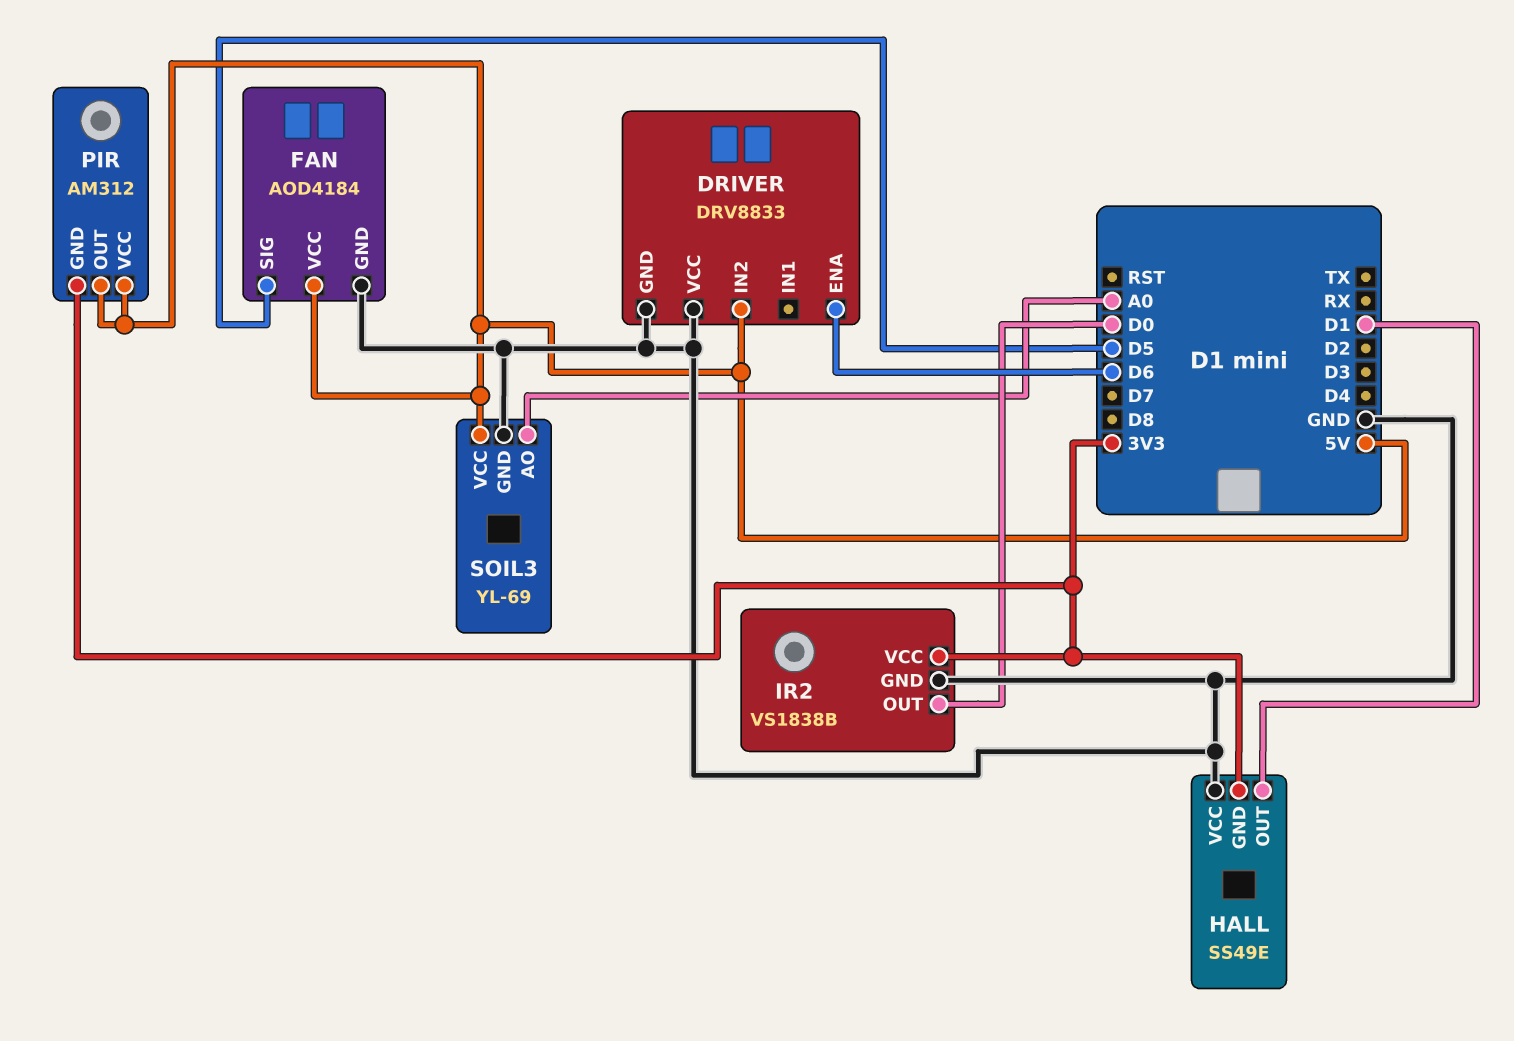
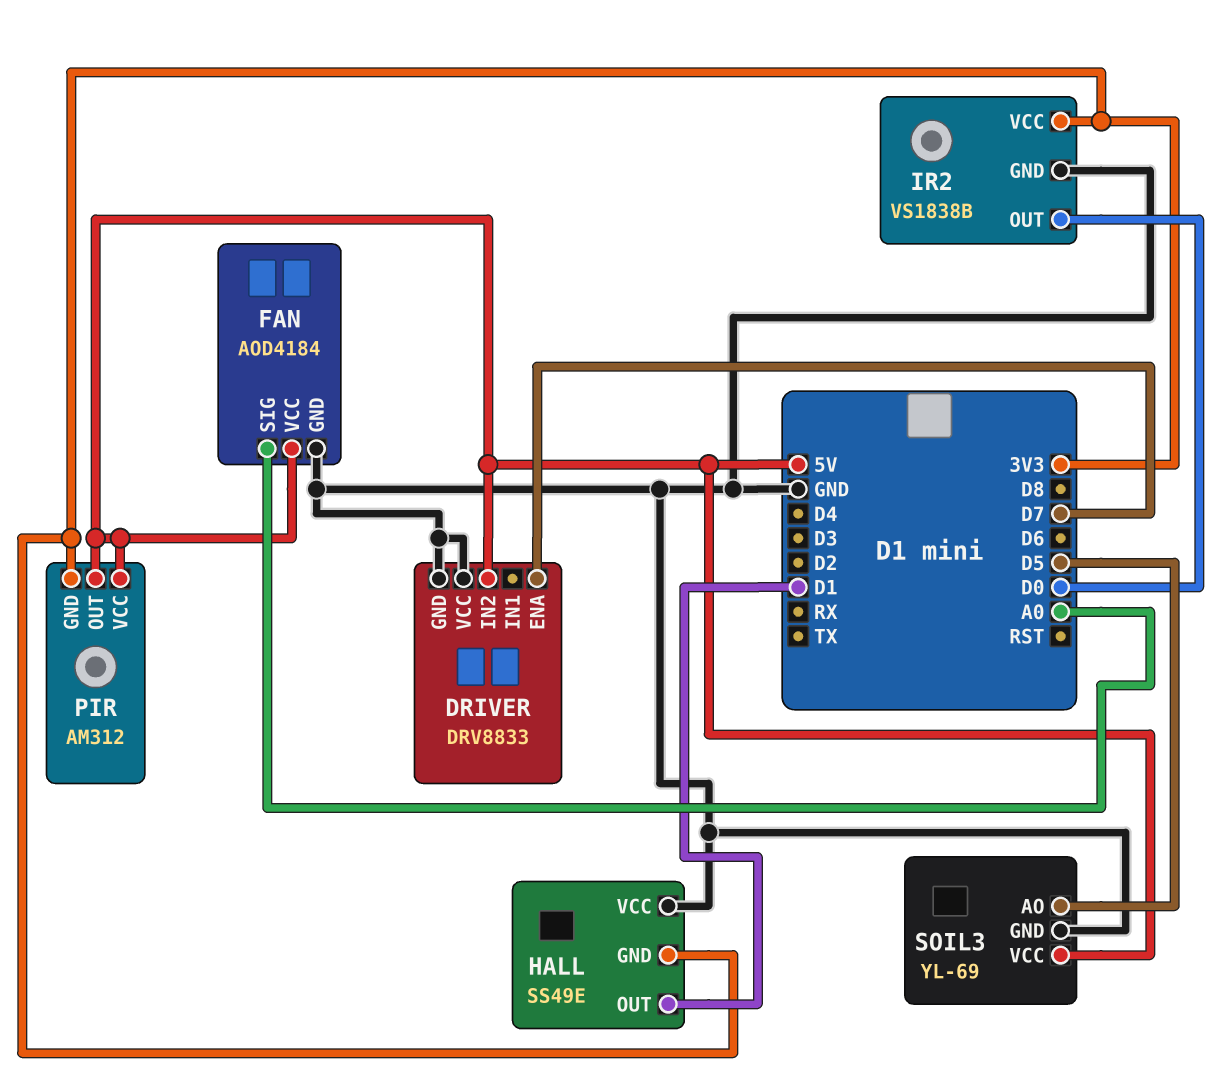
DRIVER pin ENA: D6 -> D7
FAN pin SIG: D5 -> A0
SOIL3 pin AO: A0 -> D5

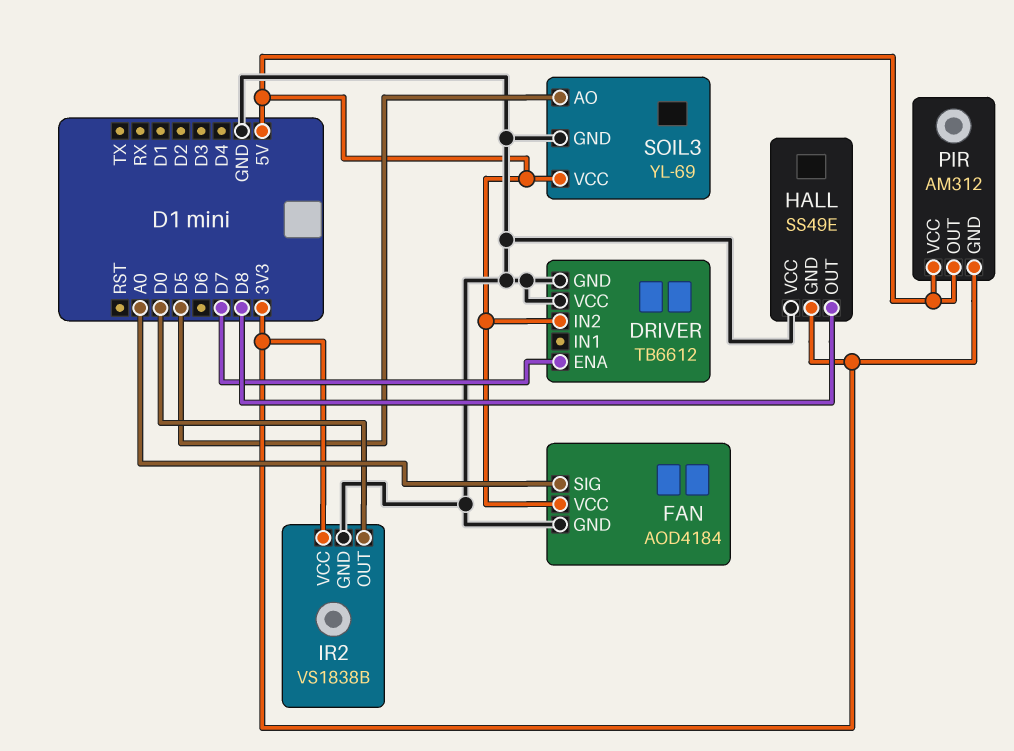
DRIVER: DRV8833 -> TB6612
HALL pin OUT: D1 -> D8

